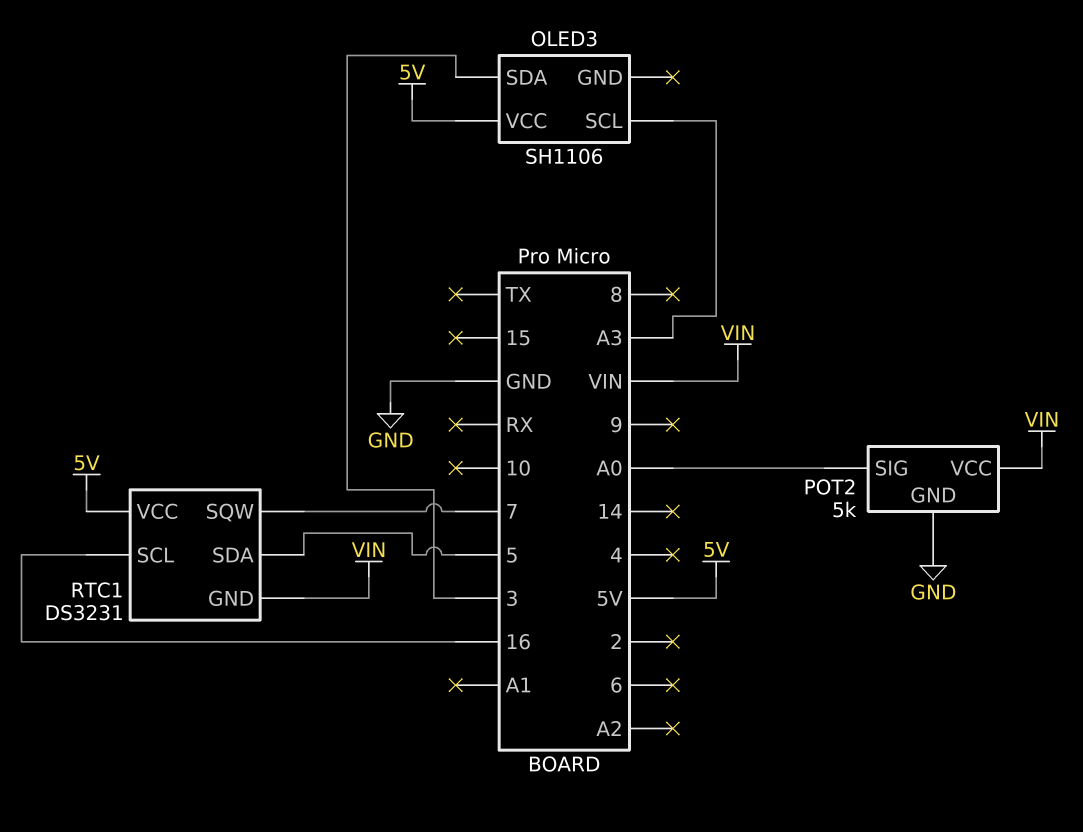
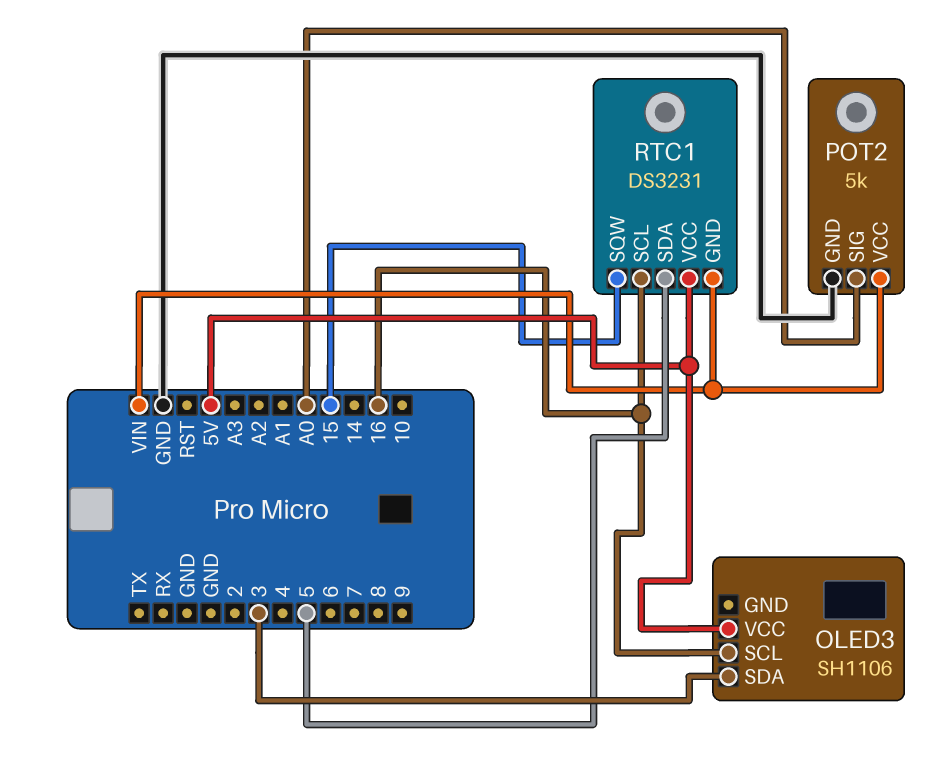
OLED3 pin SCL: A3 -> 16
RTC1 pin SQW: 7 -> 15

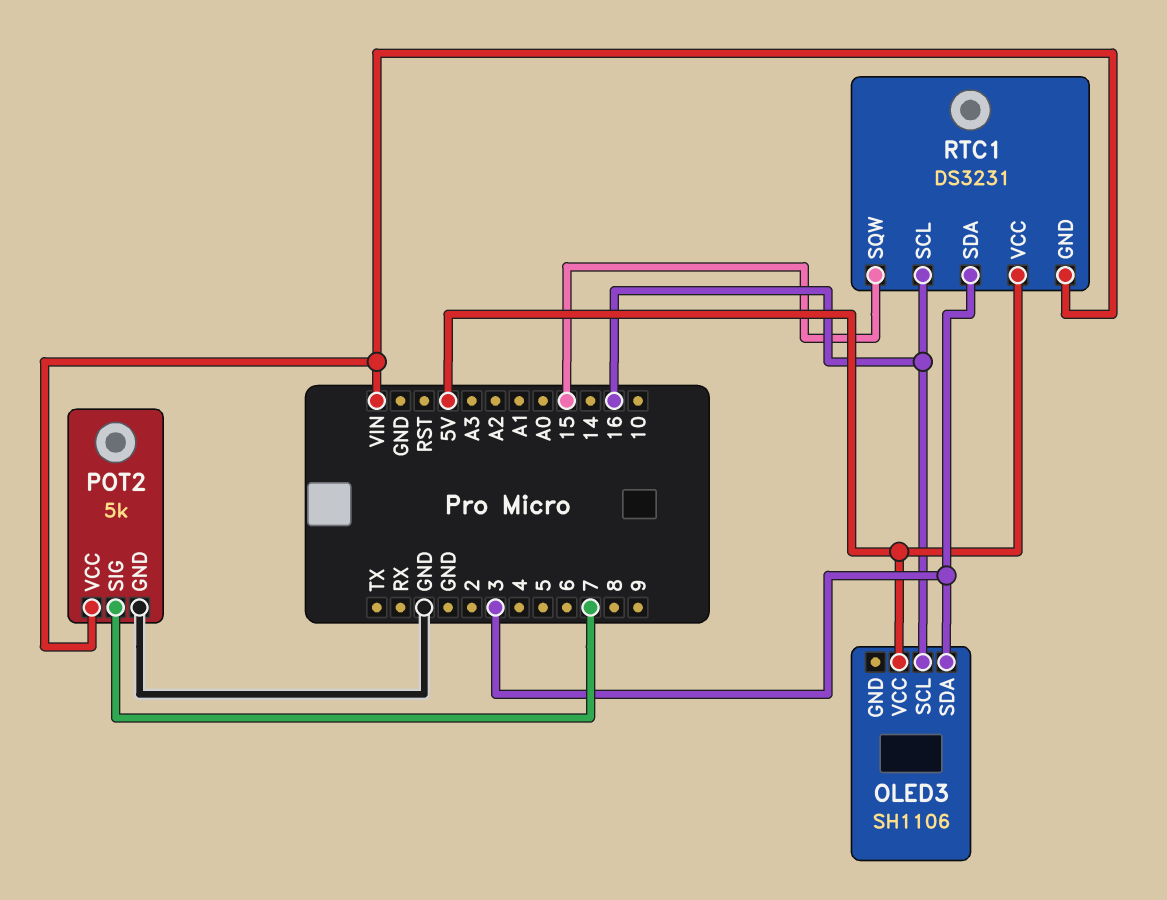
POT2 pin SIG: A0 -> 7
RTC1 pin SDA: 5 -> 3

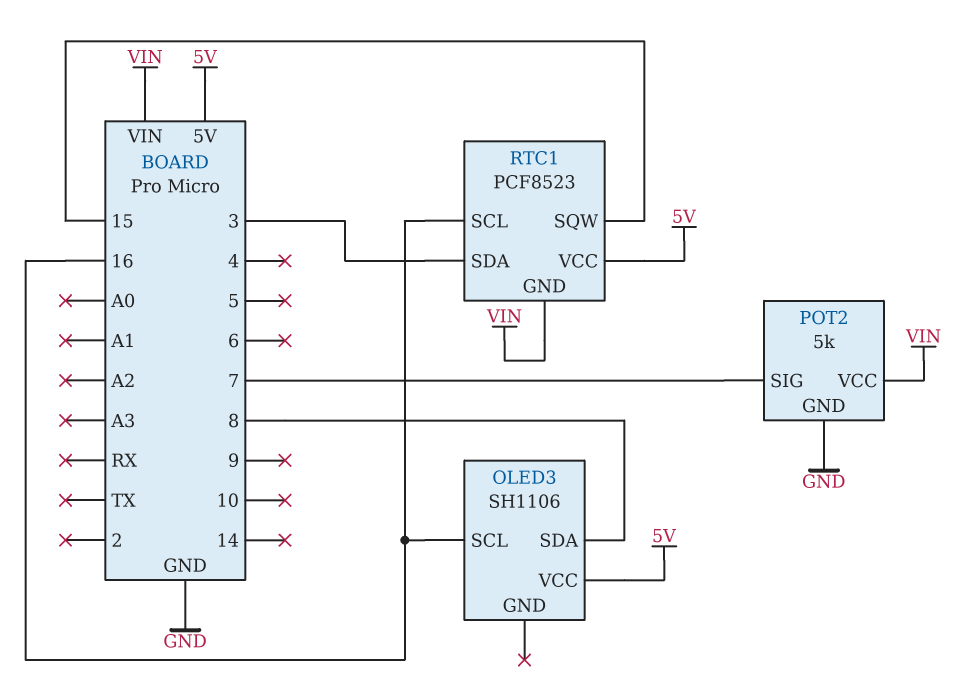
OLED3 pin SDA: 3 -> 8
RTC1: DS3231 -> PCF8523

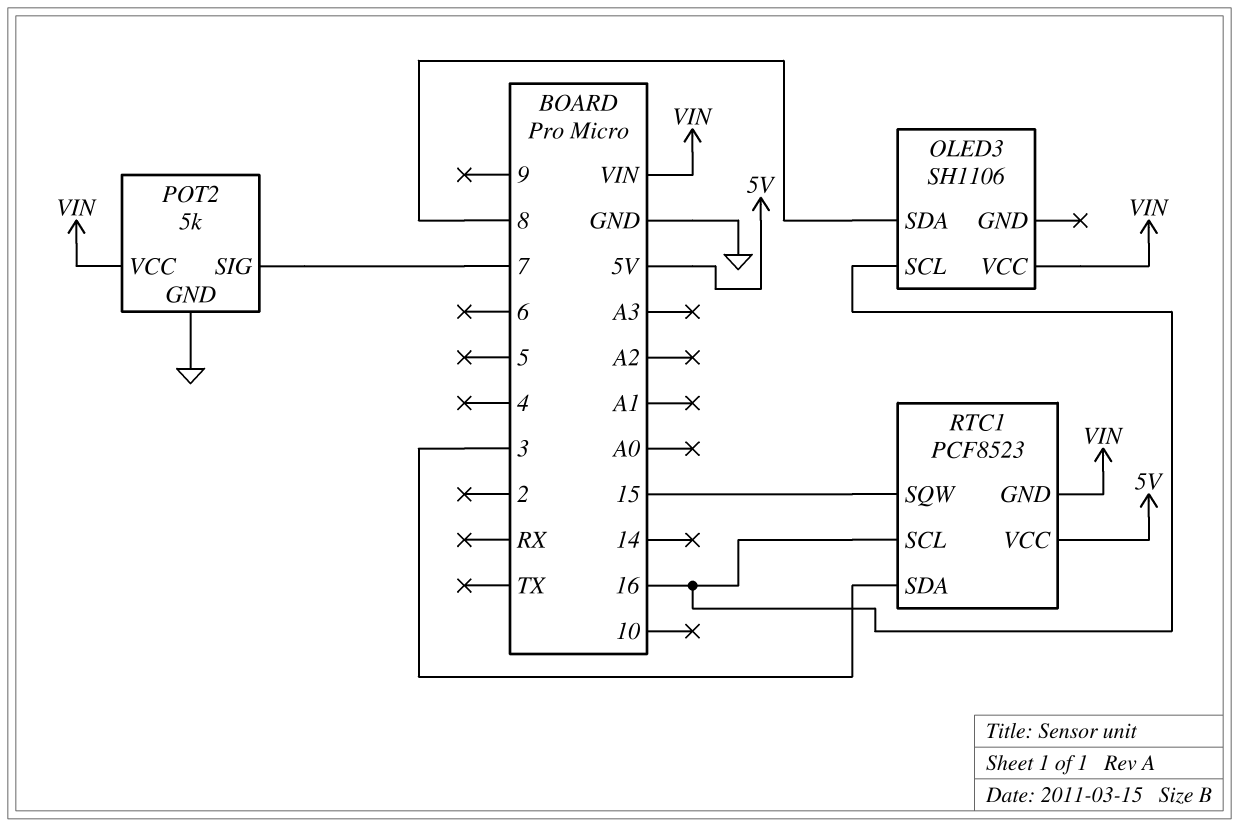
OLED3 pin VCC: 5V -> VIN

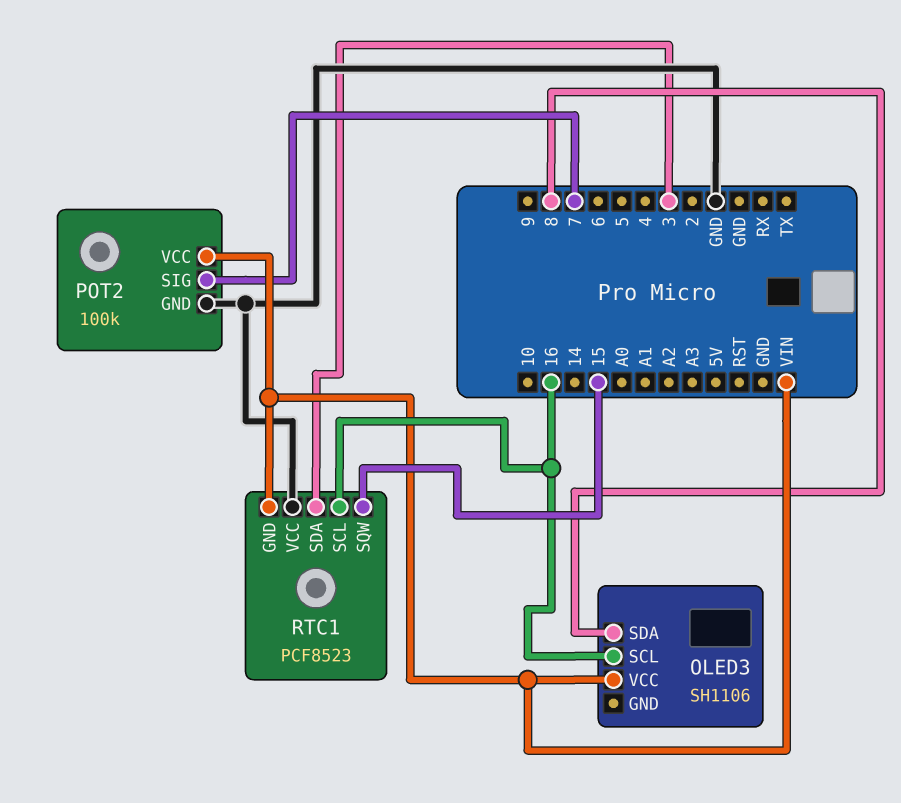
POT2: 5k -> 100k
RTC1 pin VCC: 5V -> GND

